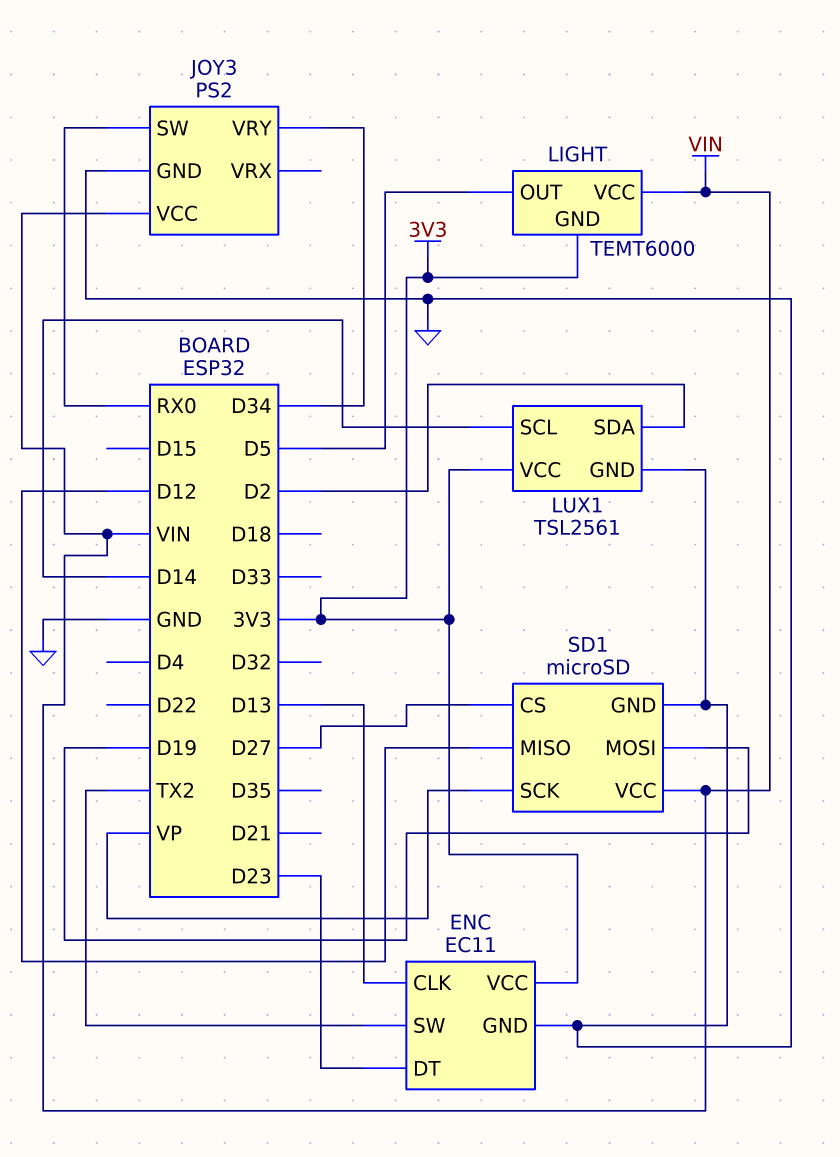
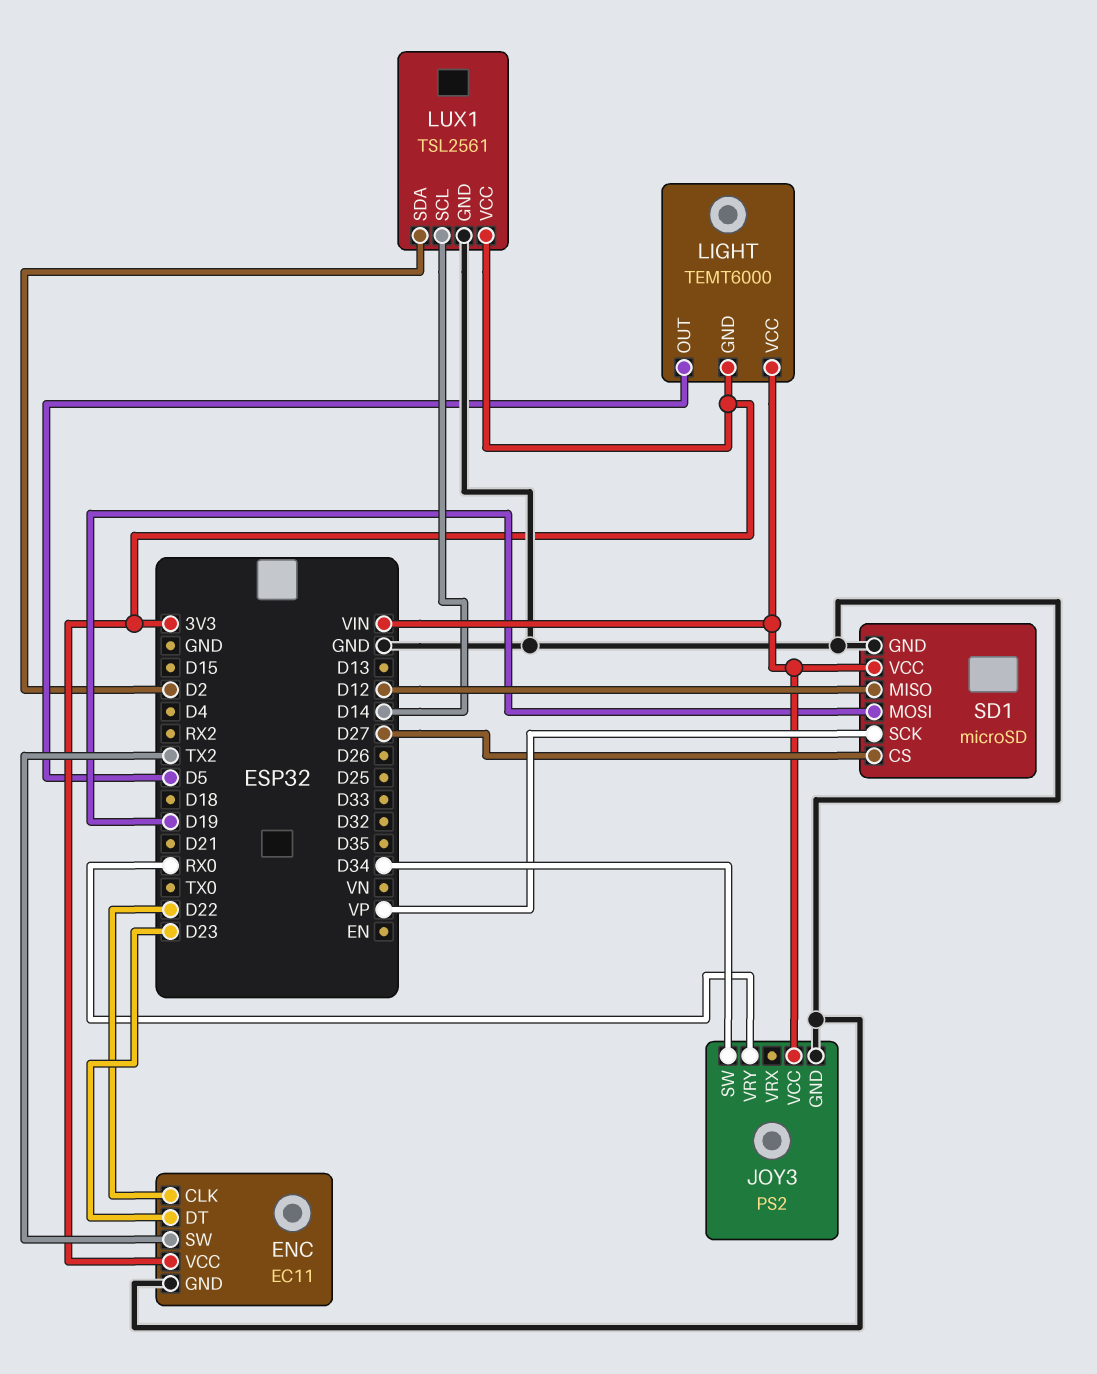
ENC pin CLK: D13 -> D22
JOY3 pin SW: RX0 -> D34
JOY3 pin VRY: D34 -> RX0

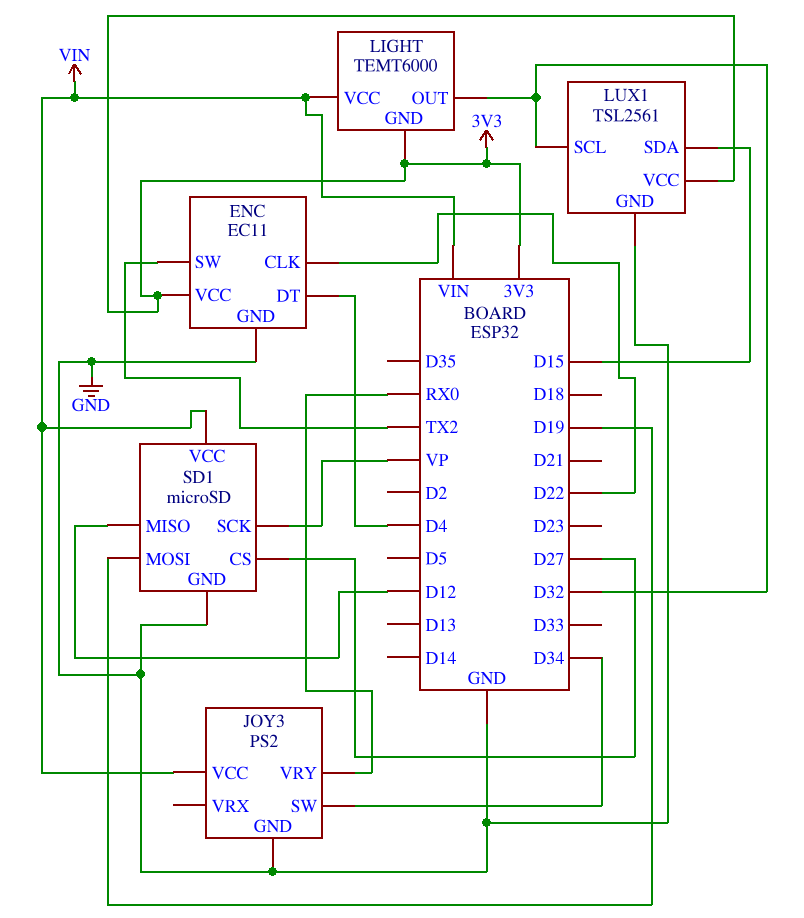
ENC pin DT: D23 -> D4
LIGHT pin OUT: D5 -> D32
LUX1 pin SCL: D14 -> D32
LUX1 pin SDA: D2 -> D15

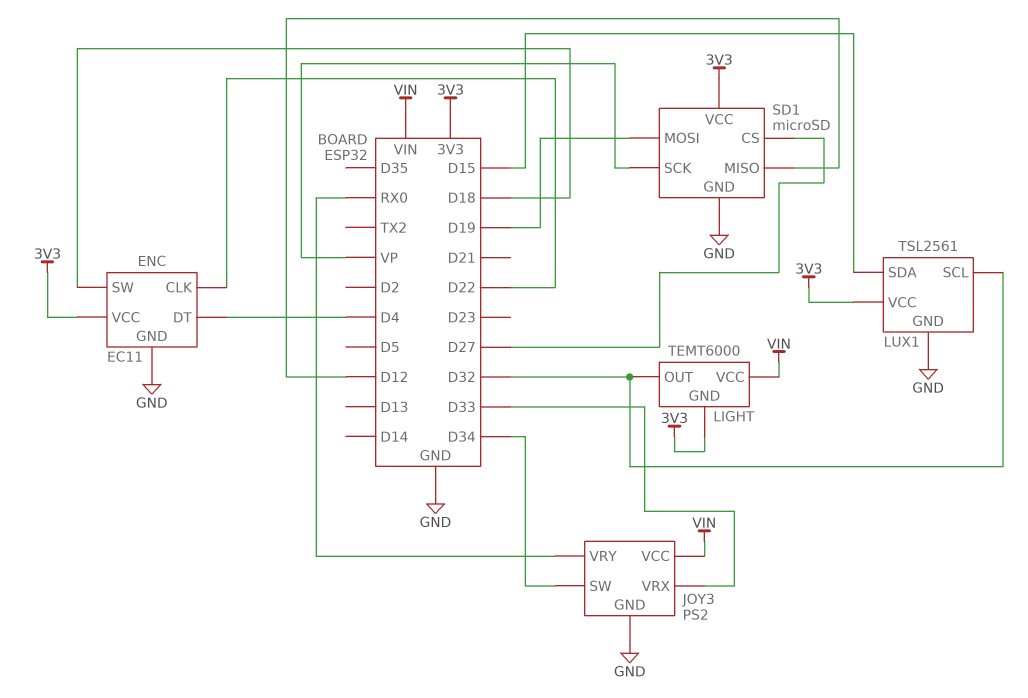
ENC pin SW: TX2 -> D18
JOY3 pin VRX: none -> D33
SD1 pin VCC: VIN -> 3V3

